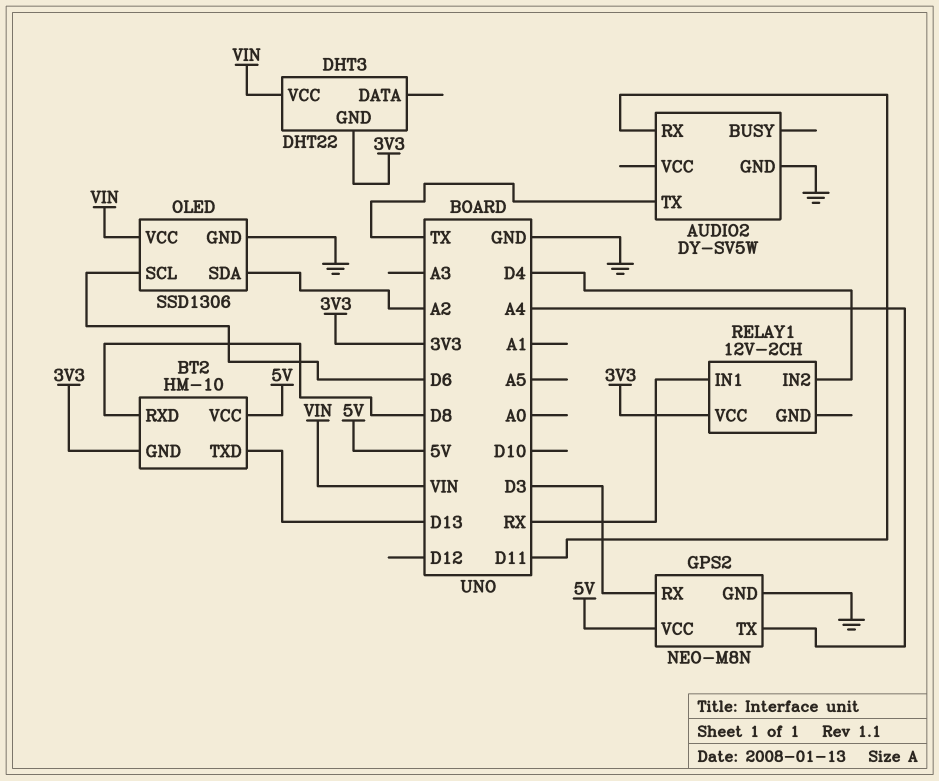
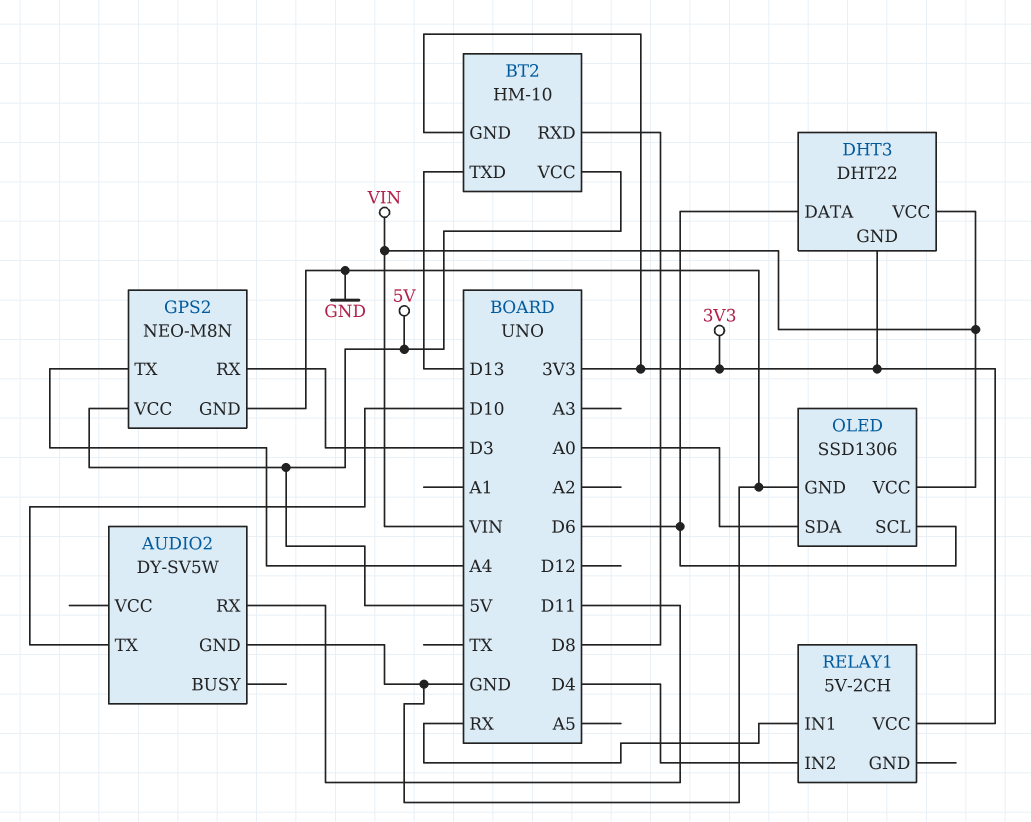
AUDIO2 pin TX: TX -> D10
DHT3 pin DATA: none -> D6
OLED pin SDA: A2 -> A0
RELAY1: 12V-2CH -> 5V-2CH

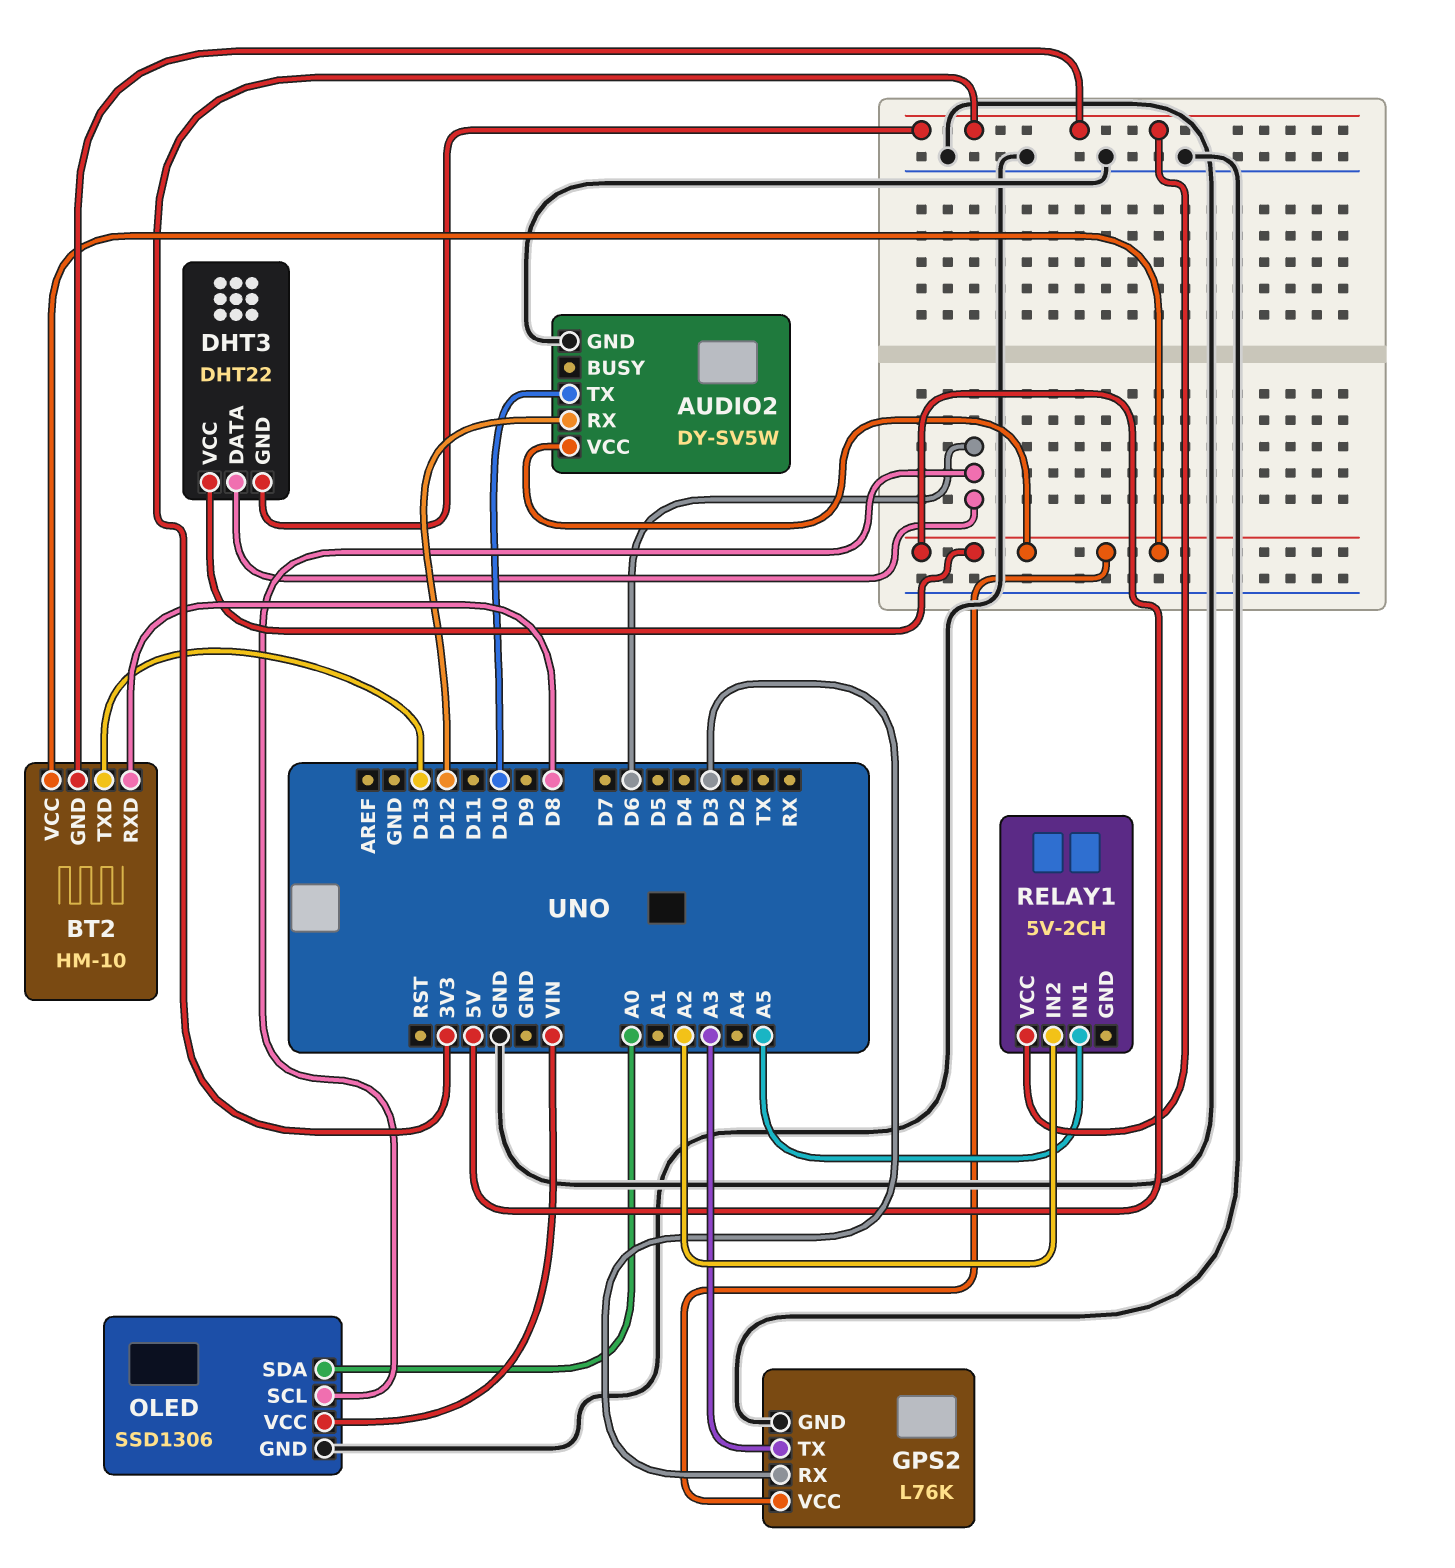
AUDIO2 pin RX: D11 -> D12
AUDIO2 pin VCC: none -> 5V
DHT3 pin VCC: VIN -> 5V
GPS2: NEO-M8N -> L76K
GPS2 pin TX: A4 -> A3
RELAY1 pin IN1: RX -> A5
RELAY1 pin IN2: D4 -> A2

